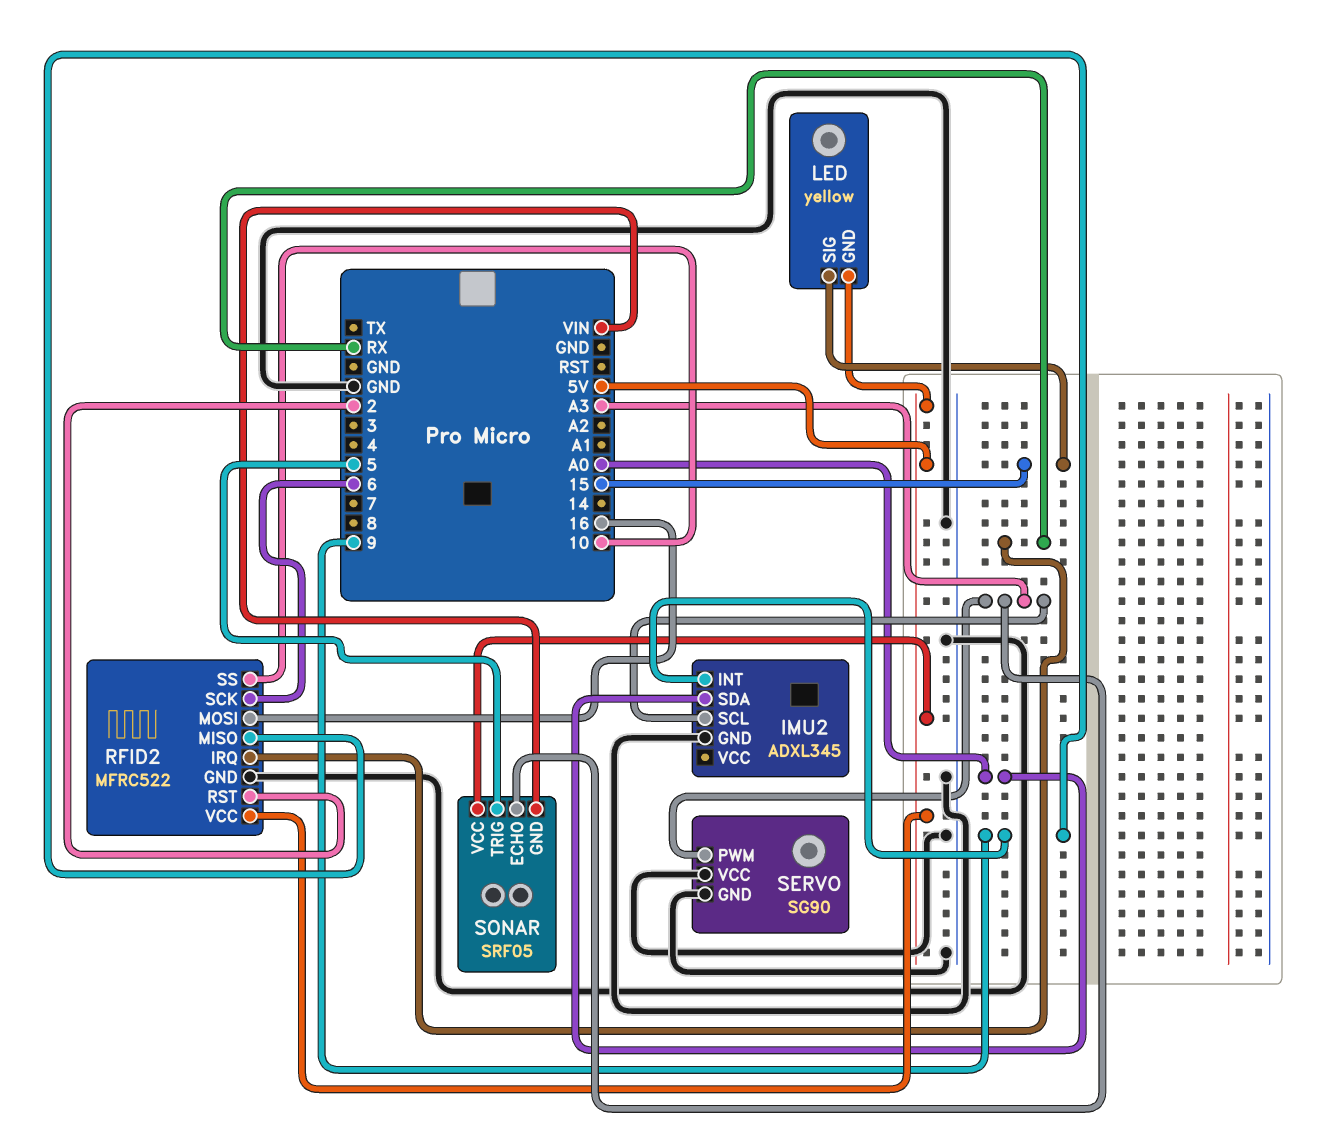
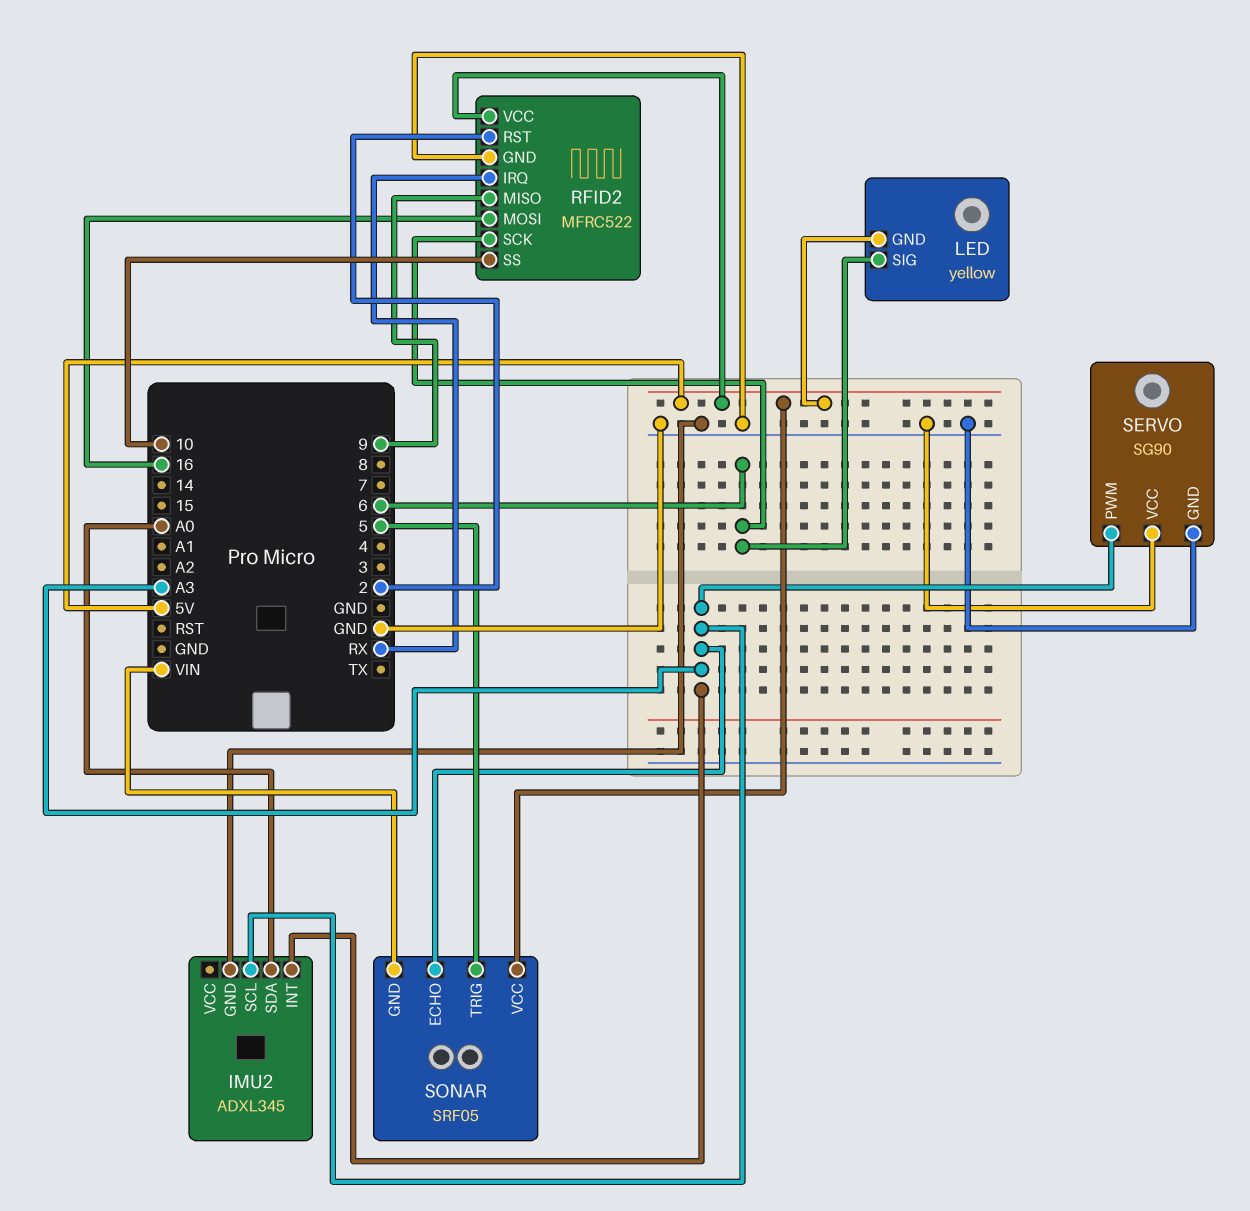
IMU2 pin INT: 9 -> A3
LED pin SIG: 15 -> 6

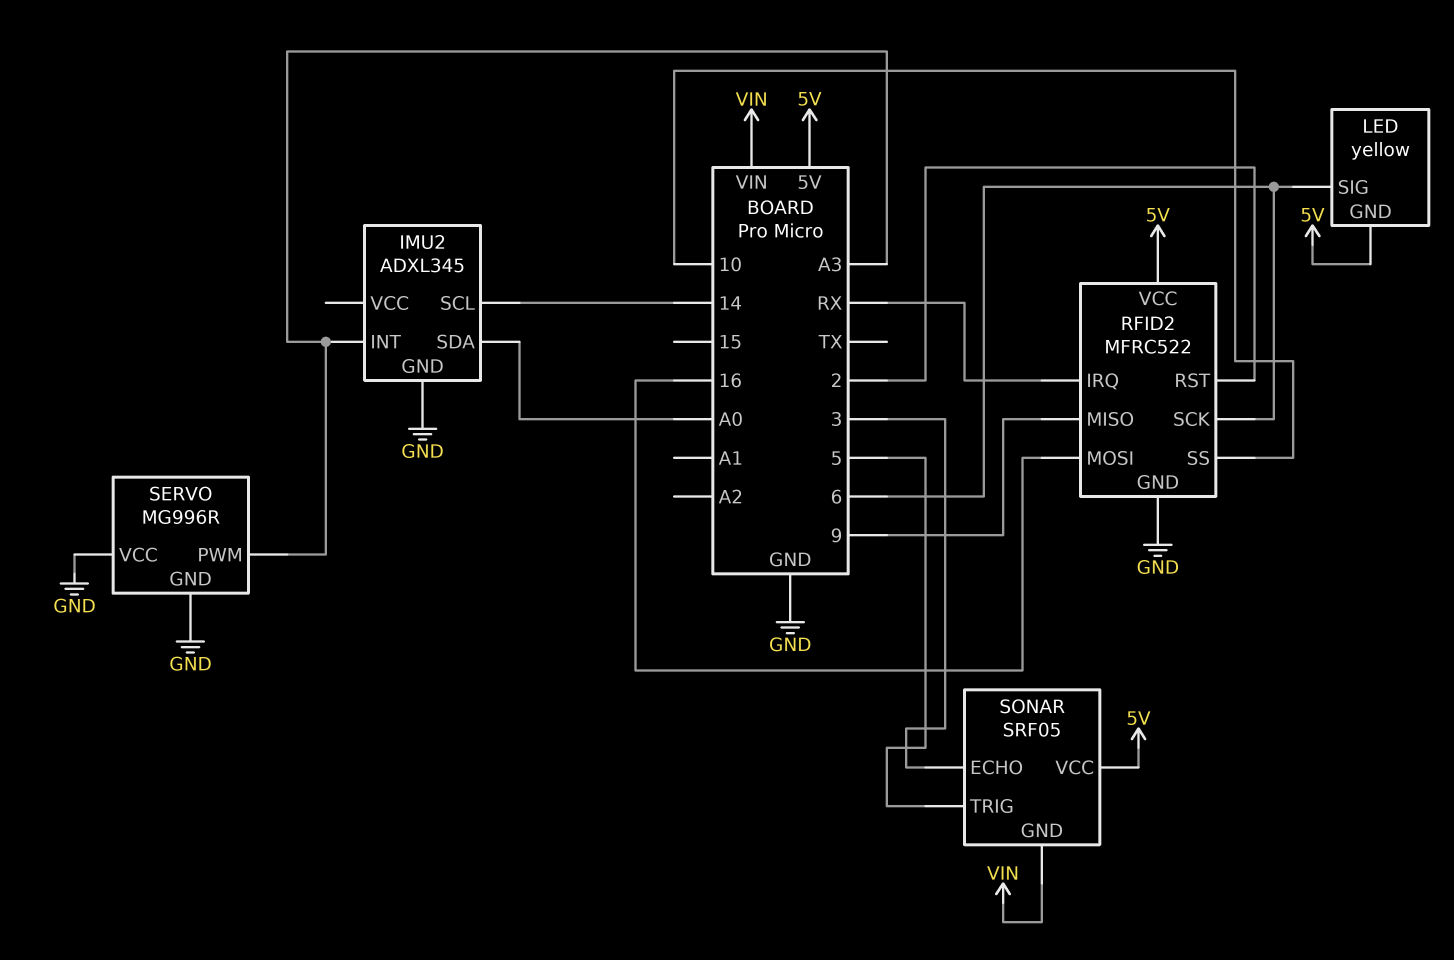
IMU2 pin SCL: A3 -> 14
SERVO: SG90 -> MG996R
SONAR pin ECHO: A3 -> 3

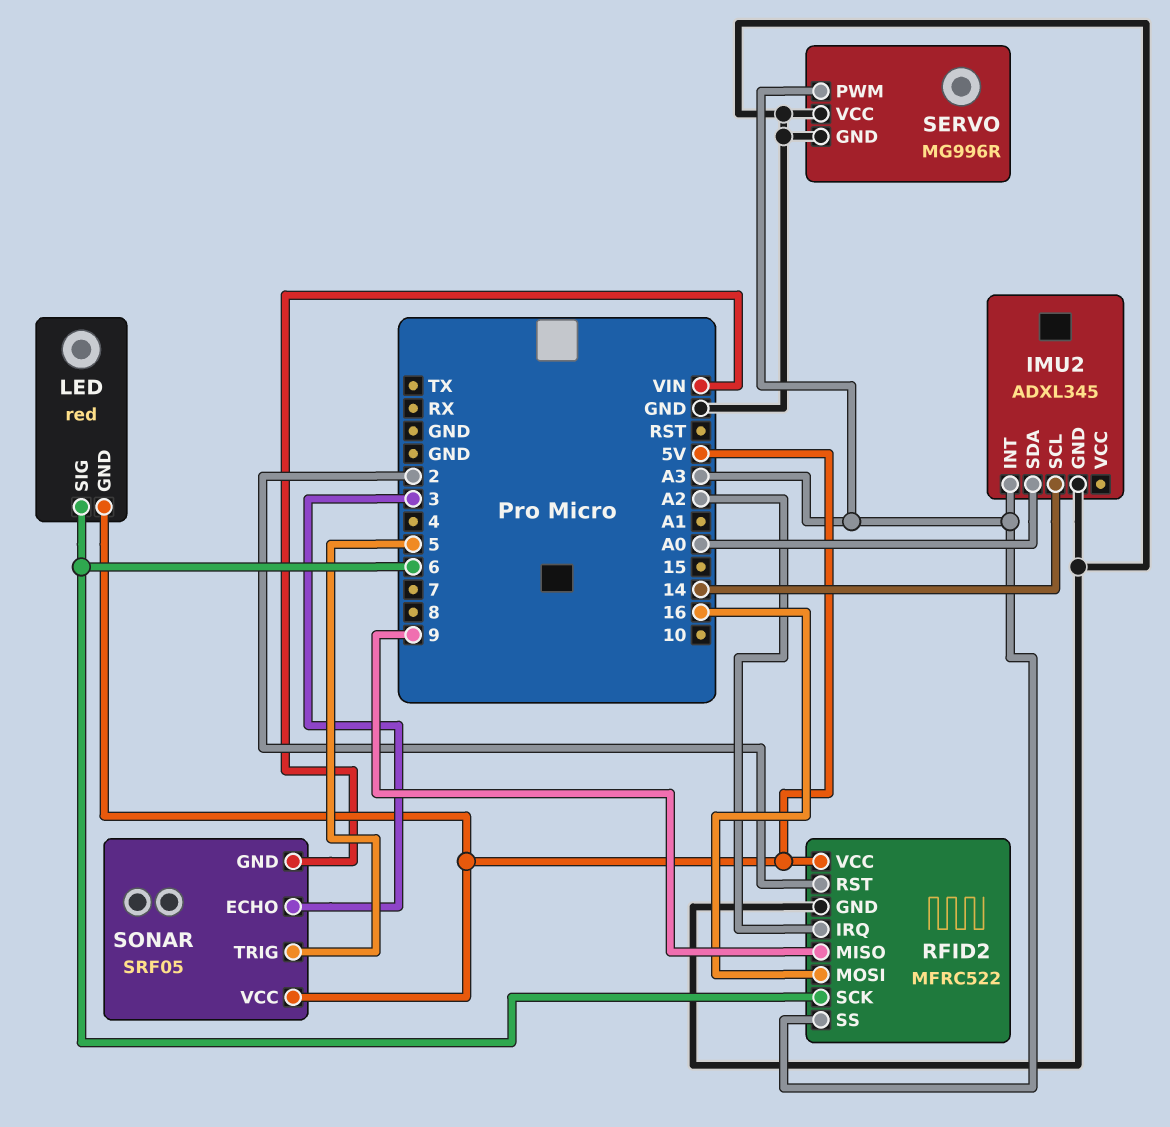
LED: yellow -> red
RFID2 pin IRQ: RX -> A2
RFID2 pin SS: 10 -> A3

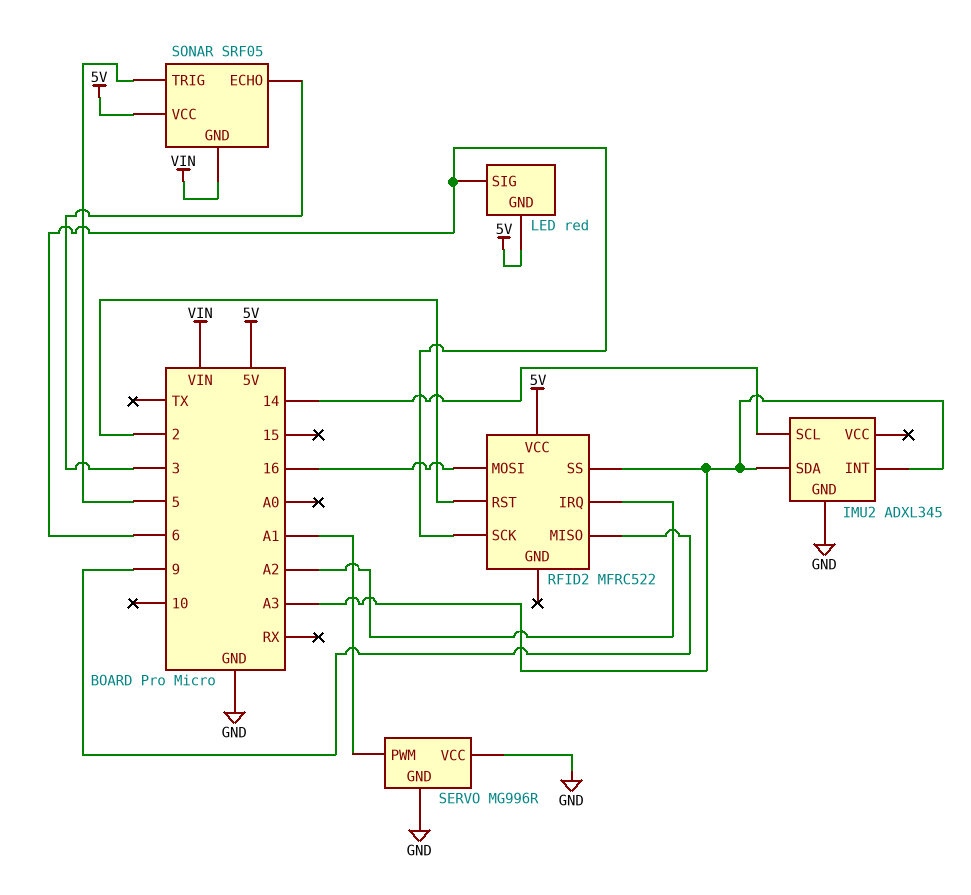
IMU2 pin SDA: A0 -> A3
RFID2 pin GND: GND -> none
SERVO pin PWM: A3 -> A1

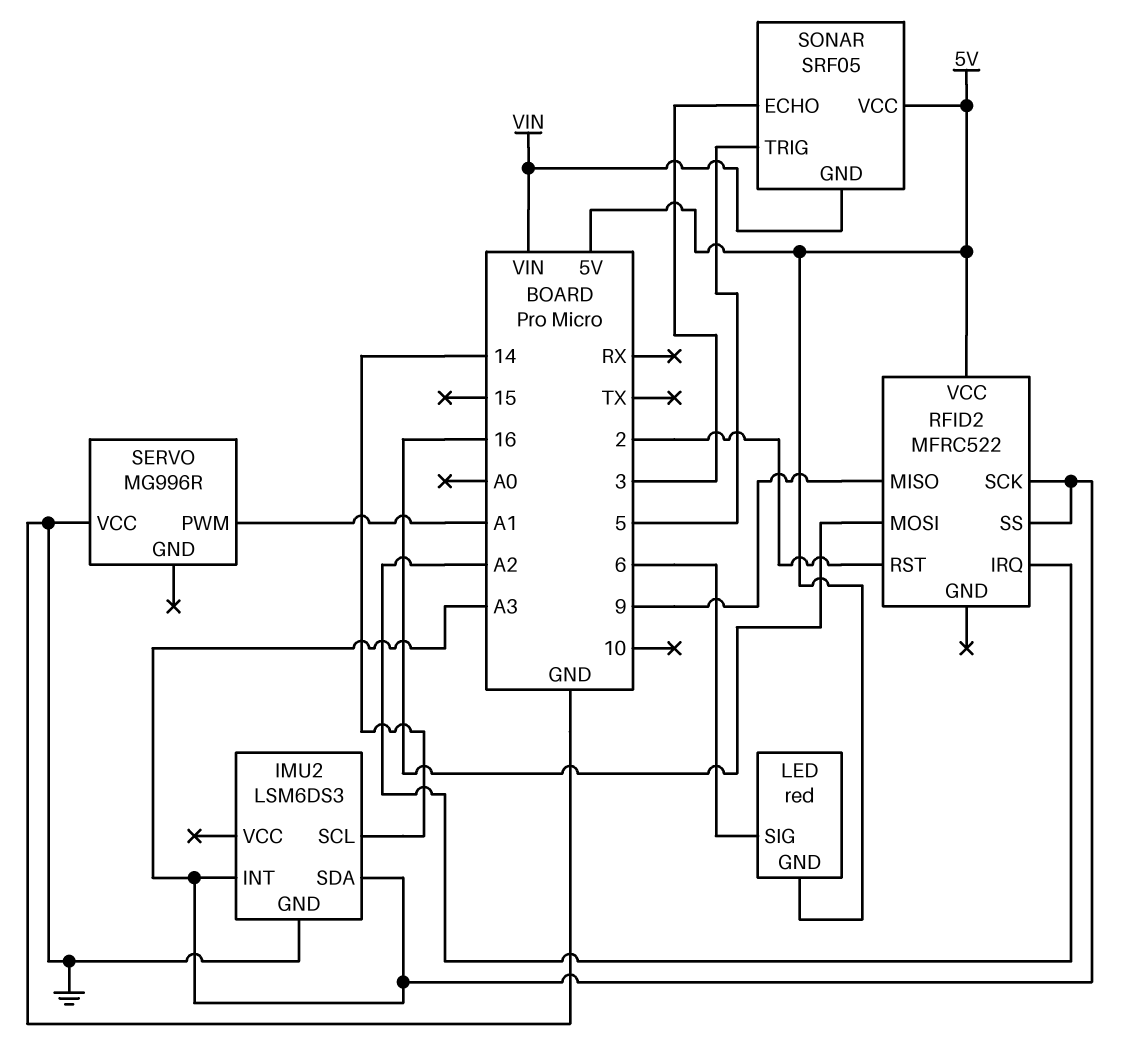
IMU2: ADXL345 -> LSM6DS3
RFID2 pin SCK: 6 -> A3
SERVO pin GND: GND -> none

